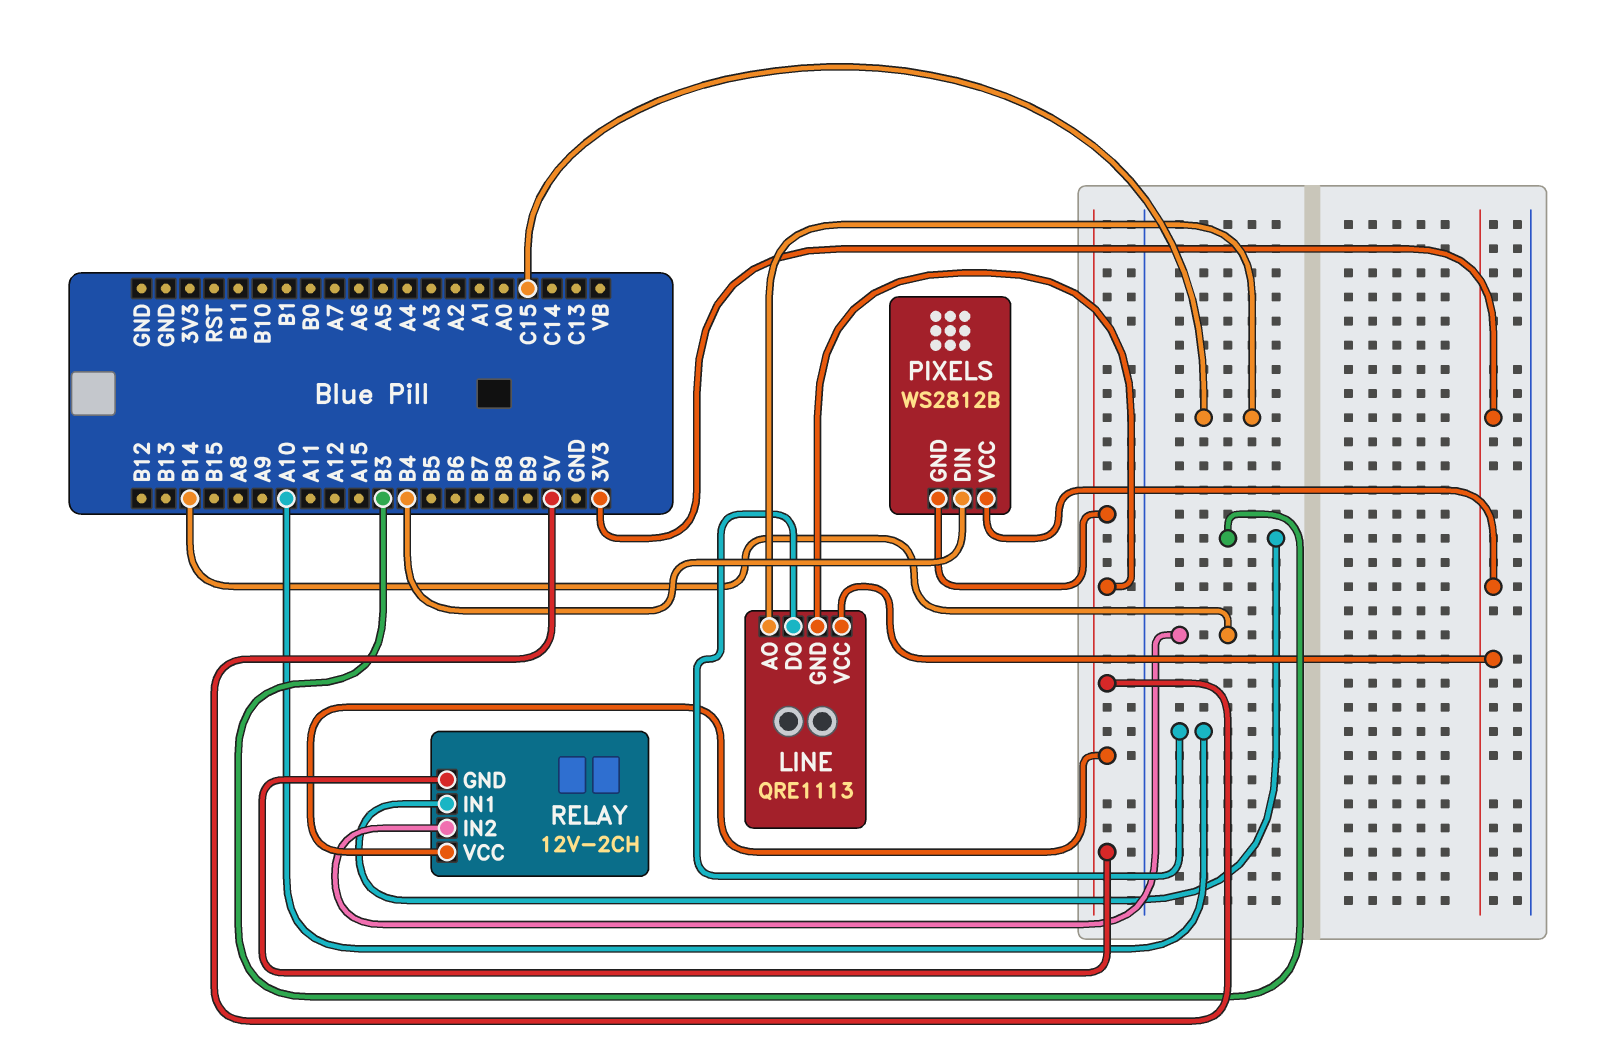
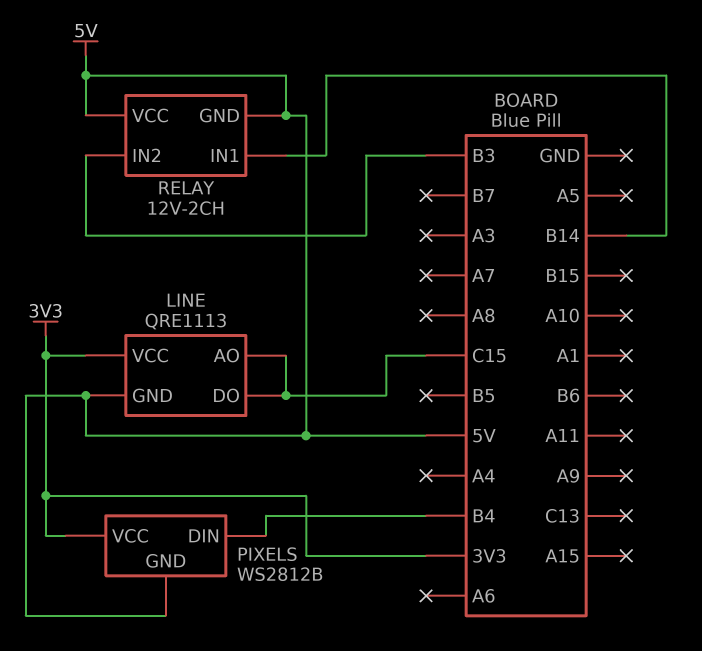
LINE pin DO: A10 -> C15
RELAY pin IN1: B3 -> B14
RELAY pin IN2: B14 -> B3

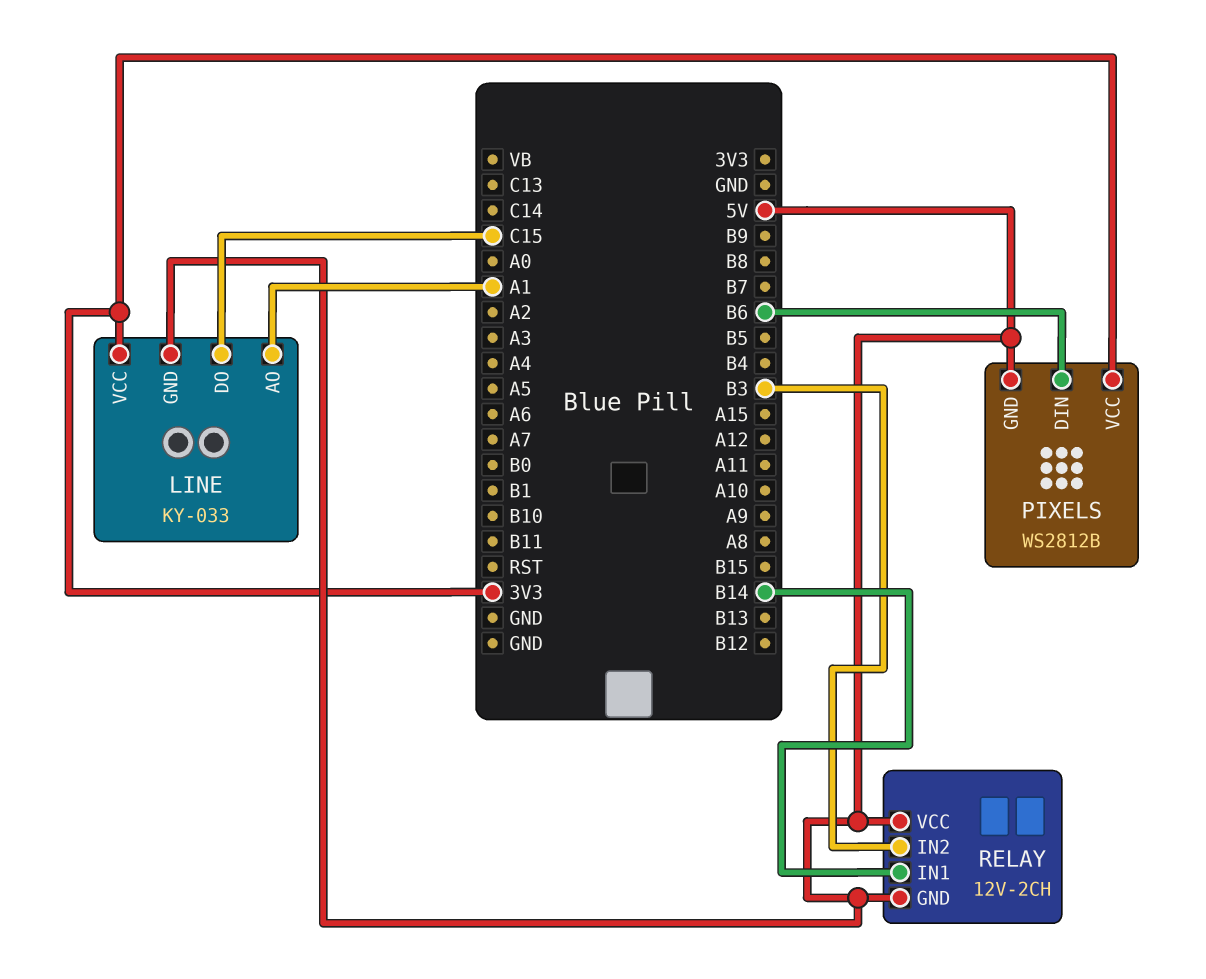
LINE: QRE1113 -> KY-033
LINE pin AO: C15 -> A1
PIXELS pin DIN: B4 -> B6

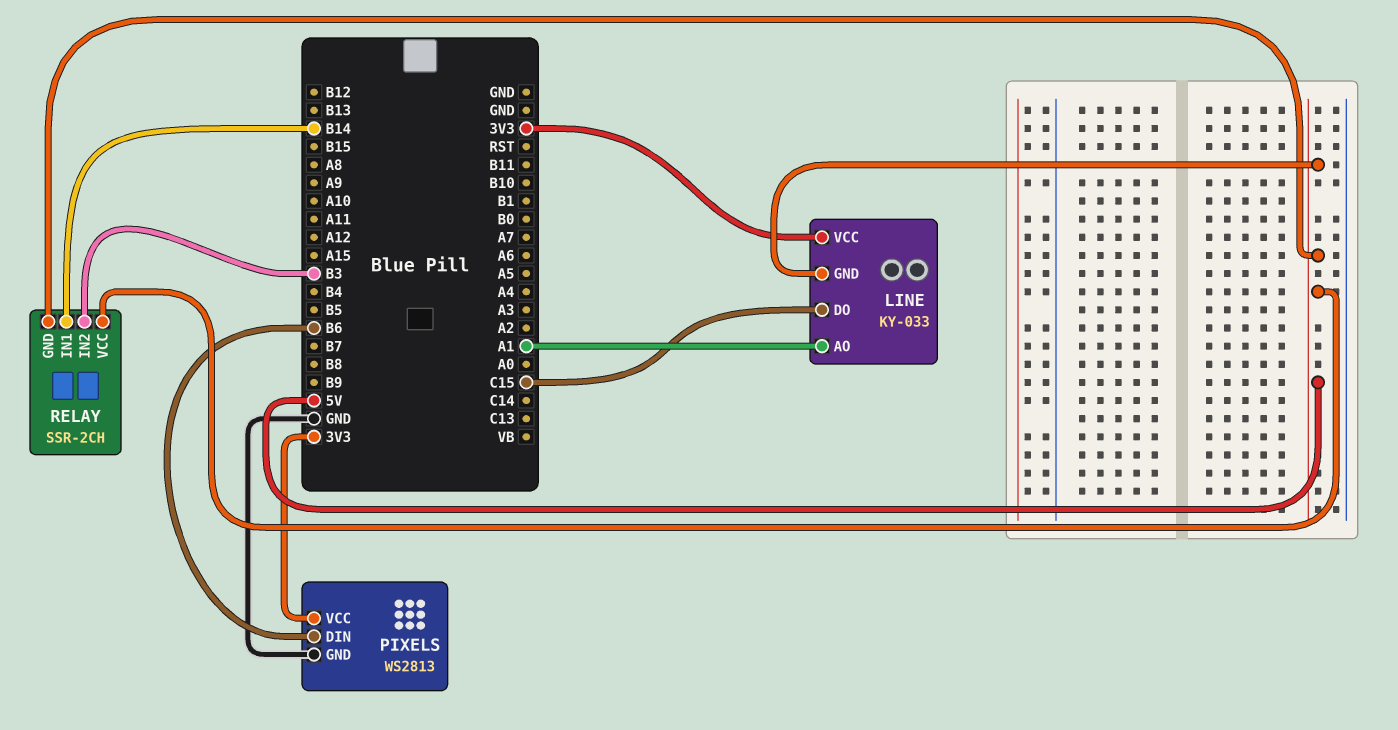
PIXELS: WS2812B -> WS2813
PIXELS pin GND: 5V -> GND
RELAY: 12V-2CH -> SSR-2CH

